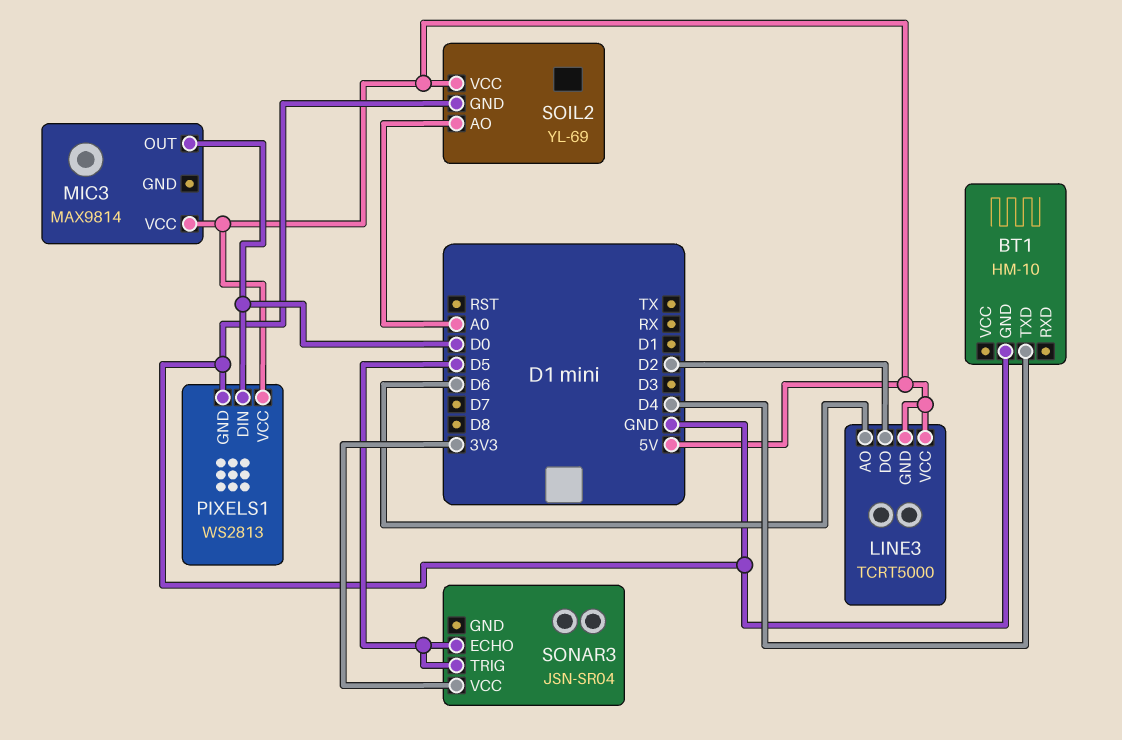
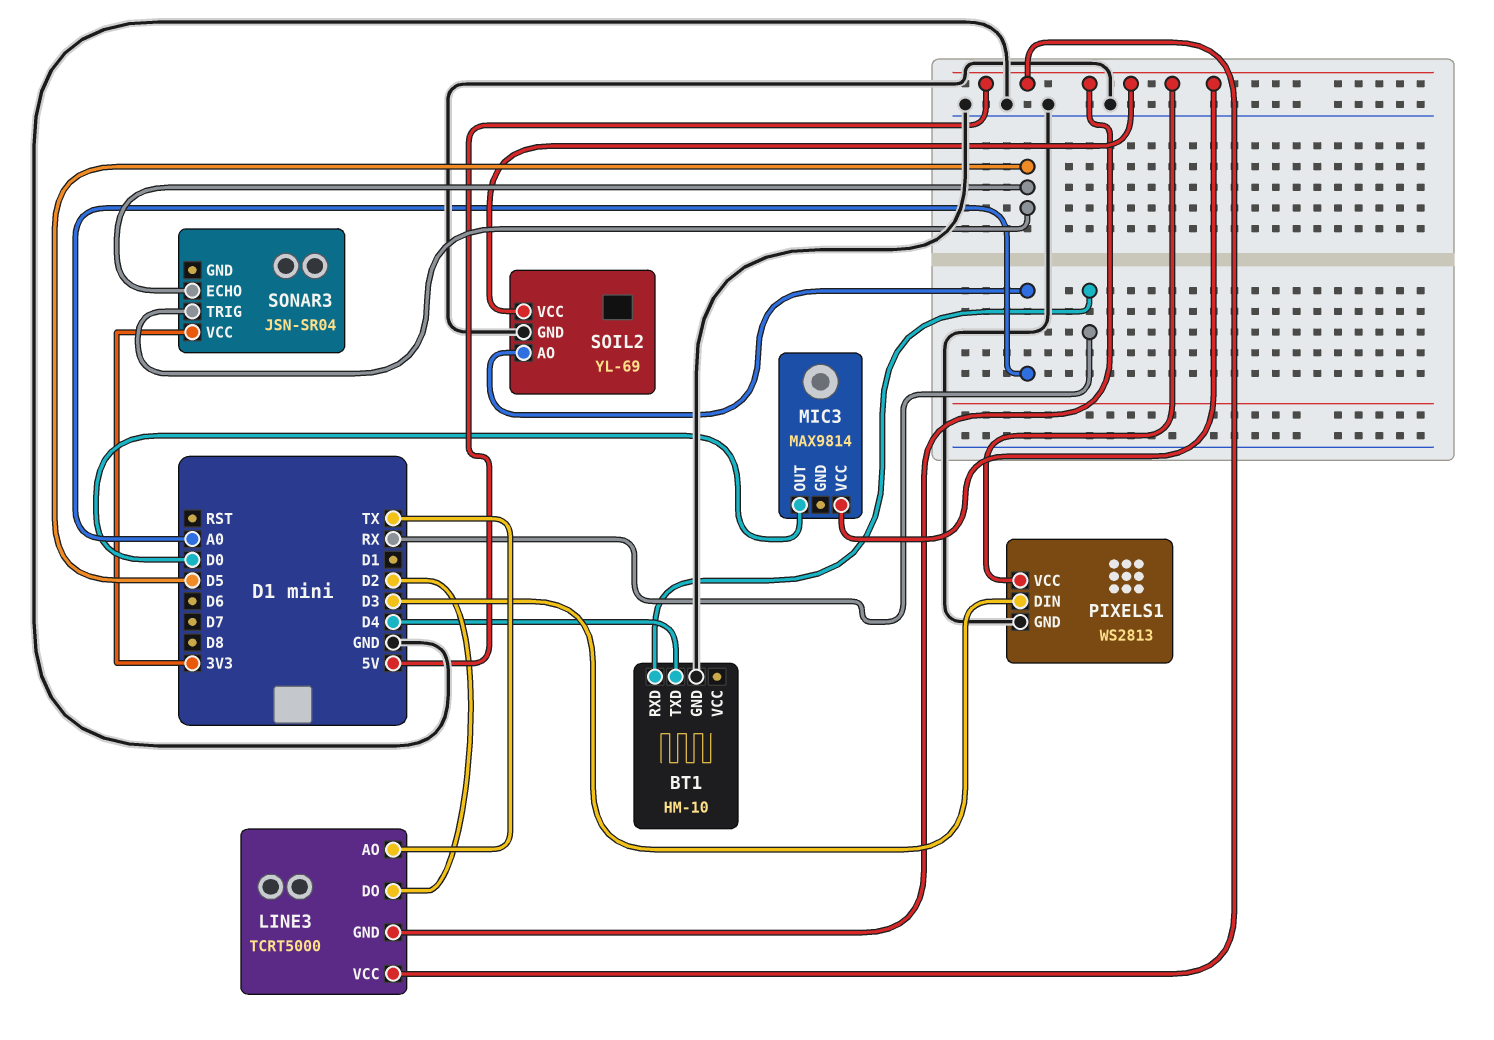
BT1 pin RXD: none -> RX
LINE3 pin AO: D6 -> TX
PIXELS1 pin DIN: D0 -> D3

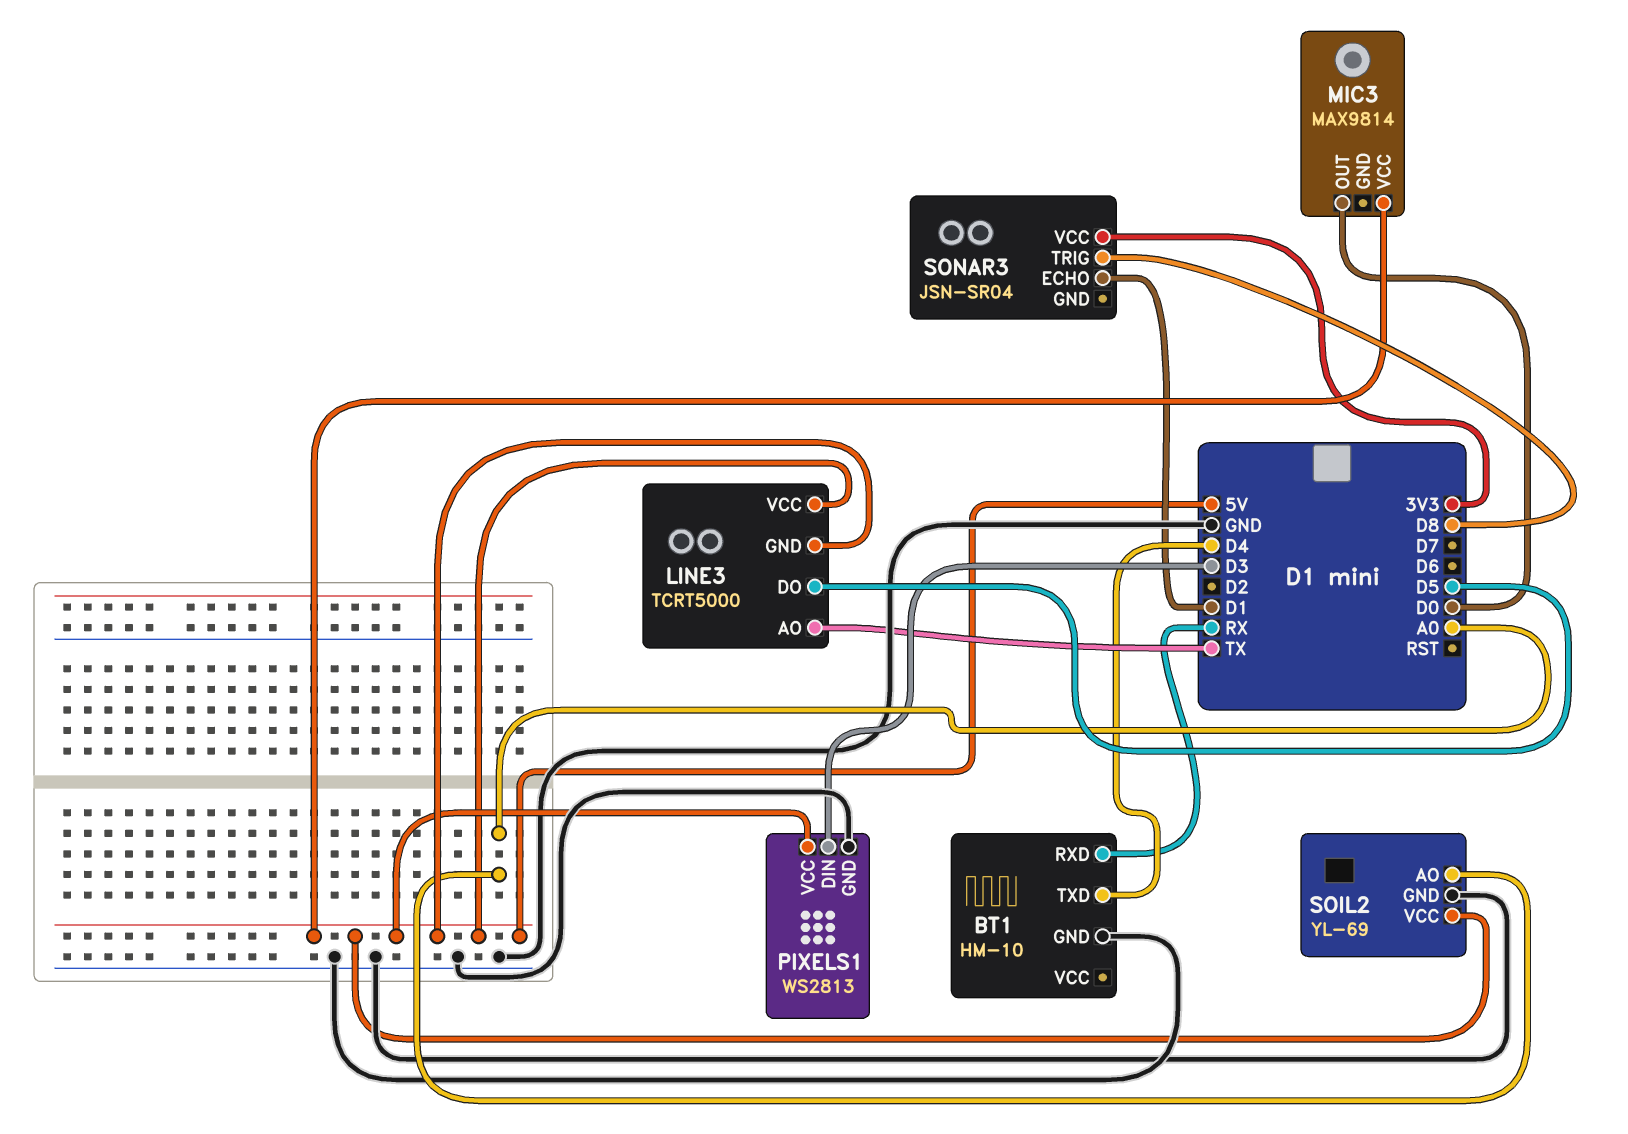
LINE3 pin DO: D2 -> D5
SONAR3 pin ECHO: D5 -> D1
SONAR3 pin TRIG: D5 -> D8

